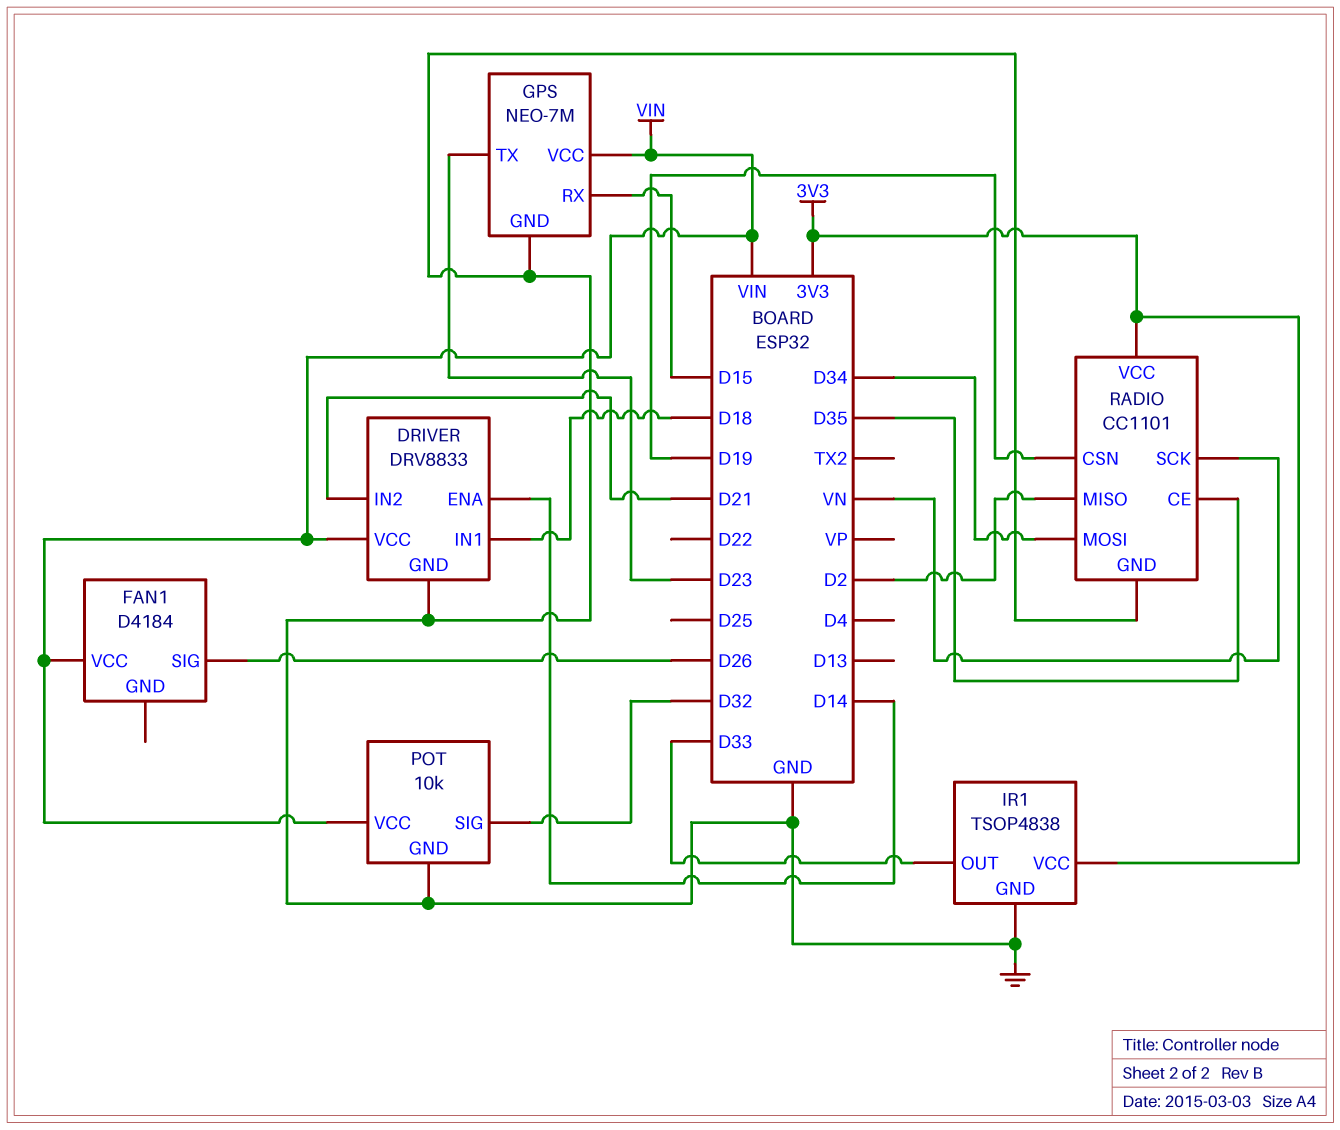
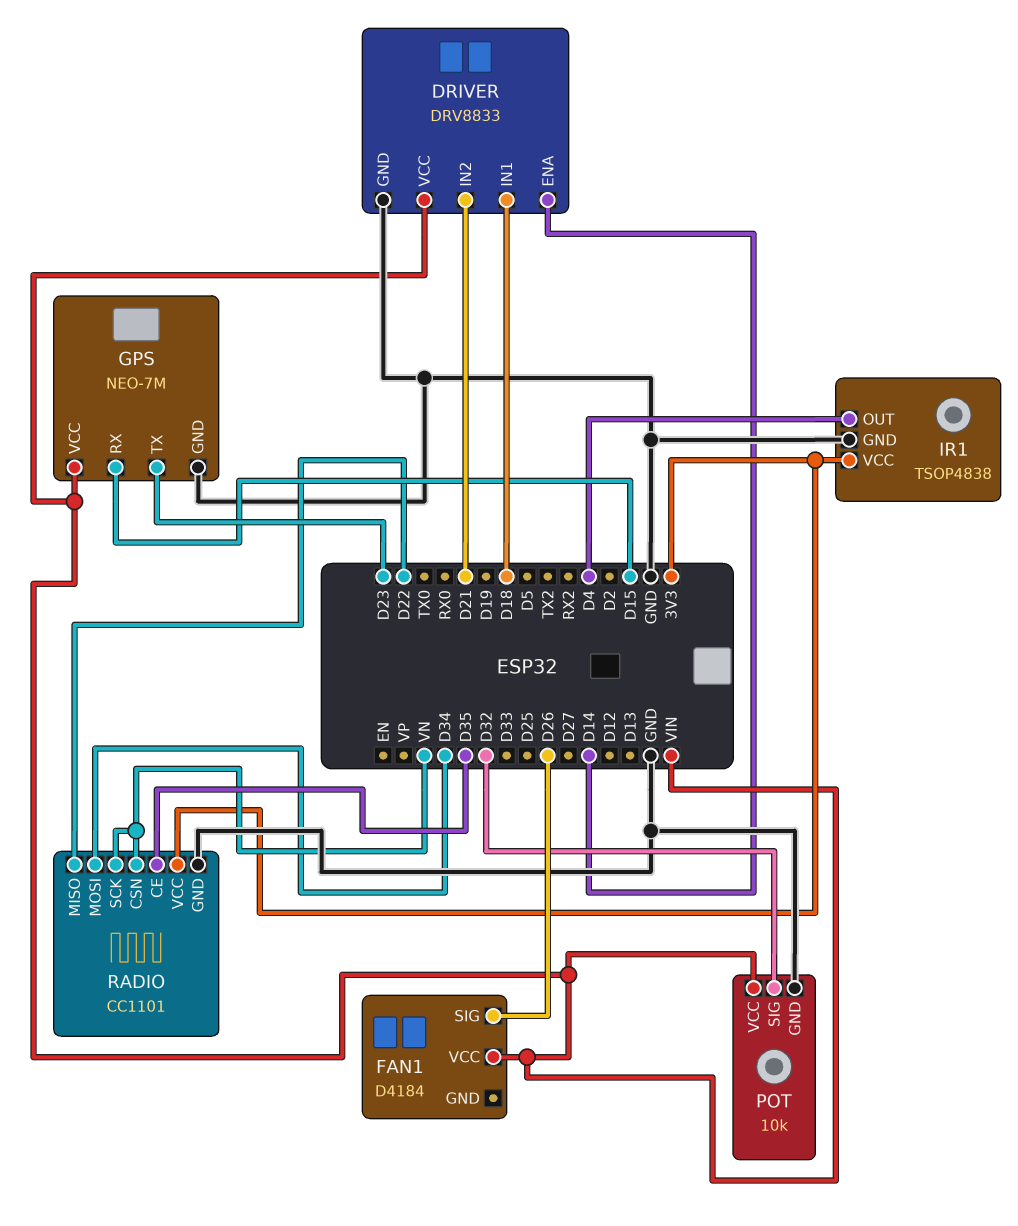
IR1 pin OUT: D33 -> D4
RADIO pin CSN: D19 -> VN
RADIO pin MISO: D2 -> D22

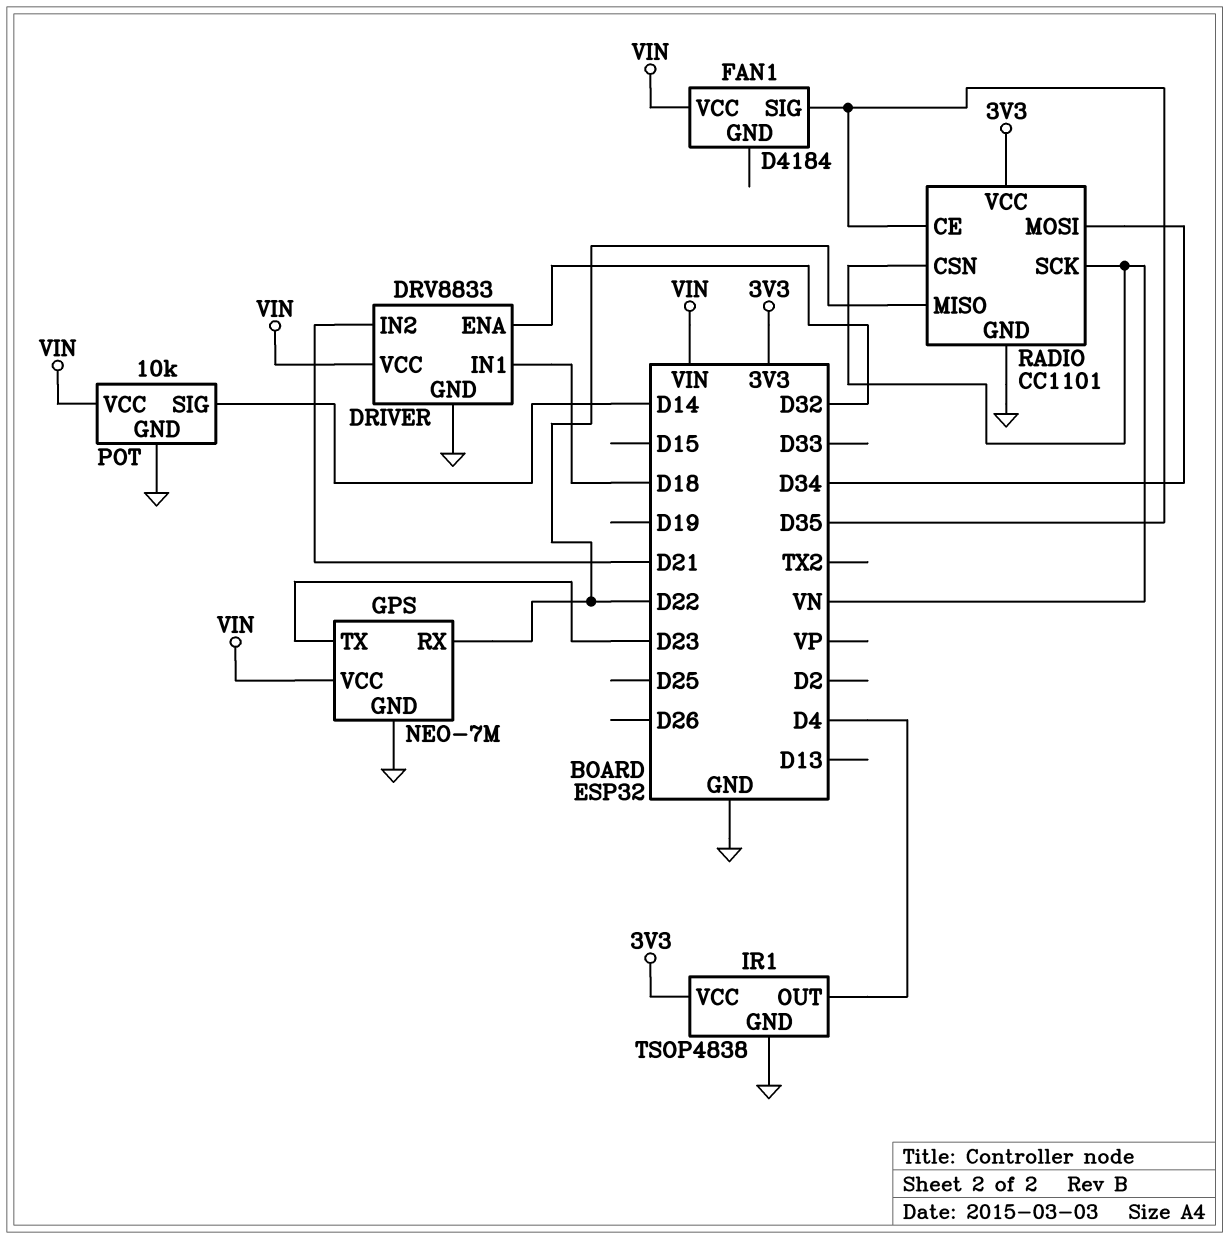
DRIVER pin ENA: D14 -> D32
FAN1 pin SIG: D26 -> D35
GPS pin RX: D15 -> D22
POT pin SIG: D32 -> D14

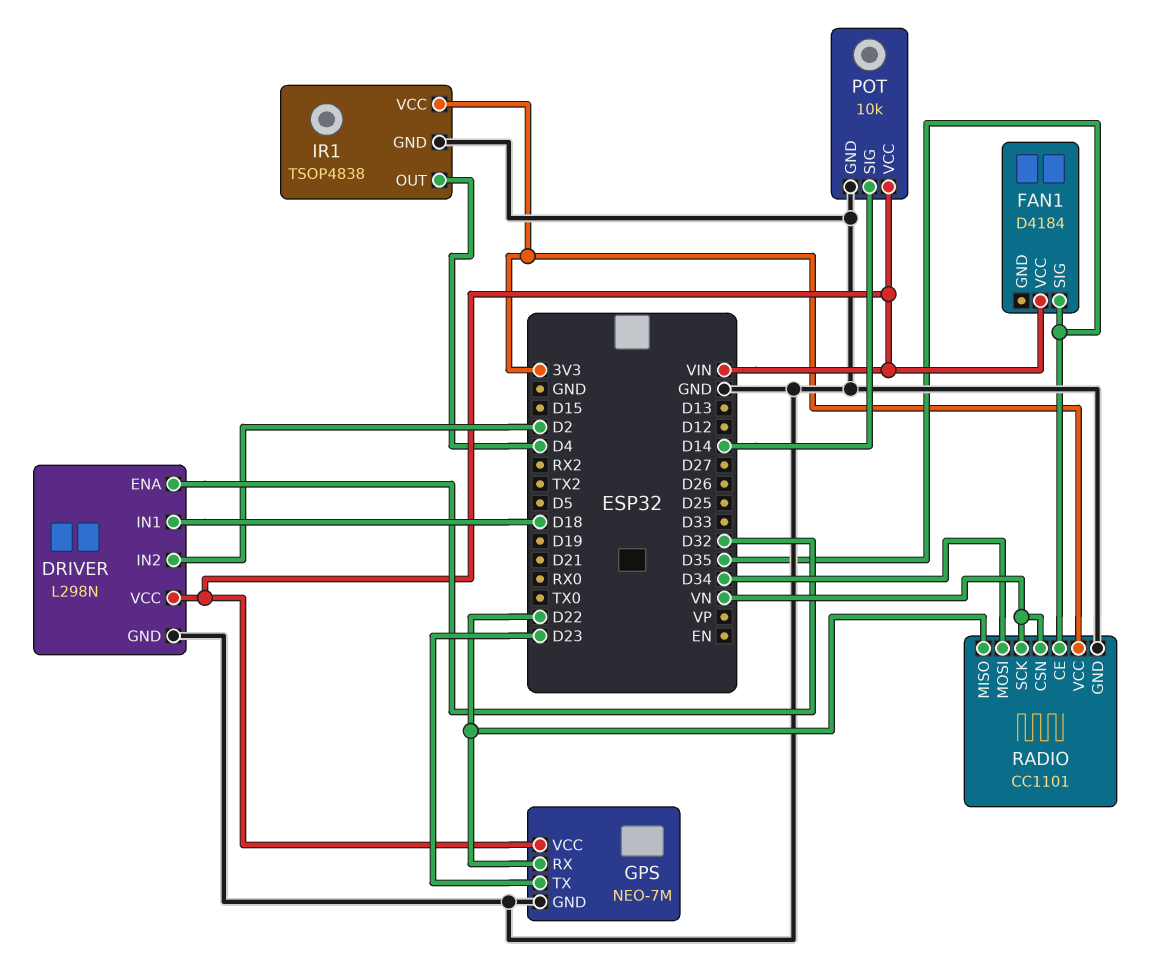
DRIVER: DRV8833 -> L298N
DRIVER pin IN2: D21 -> D2

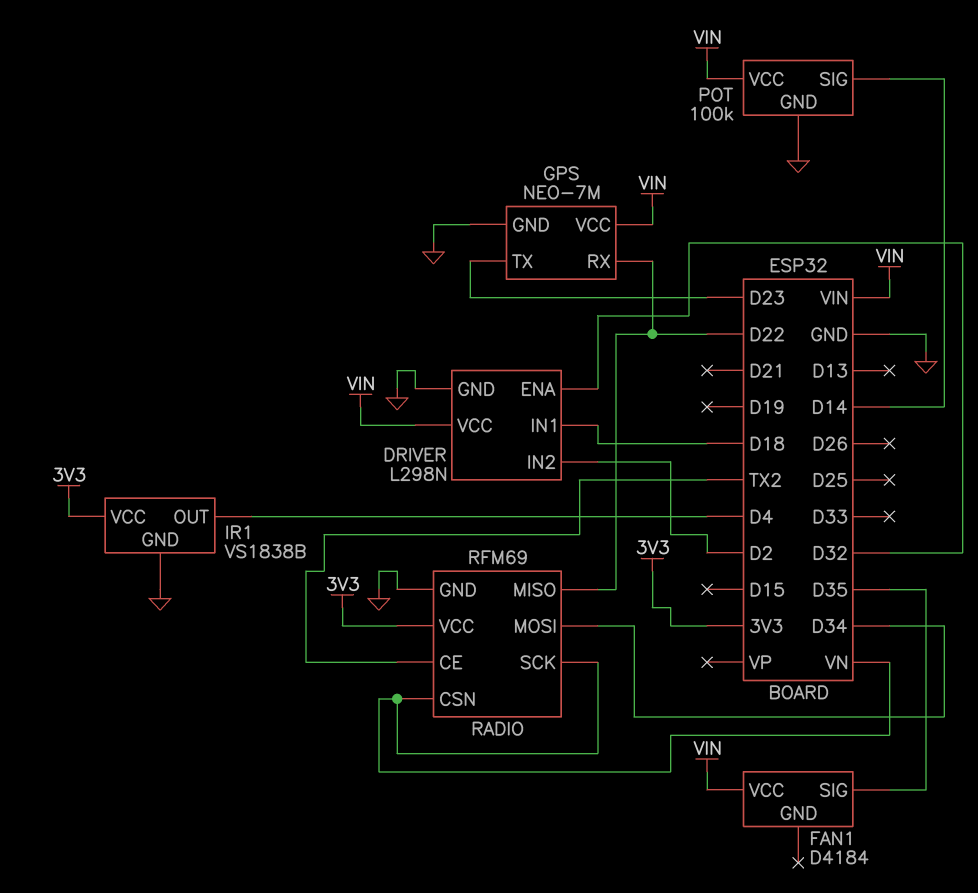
IR1: TSOP4838 -> VS1838B
POT: 10k -> 100k
RADIO: CC1101 -> RFM69
RADIO pin CE: D35 -> TX2

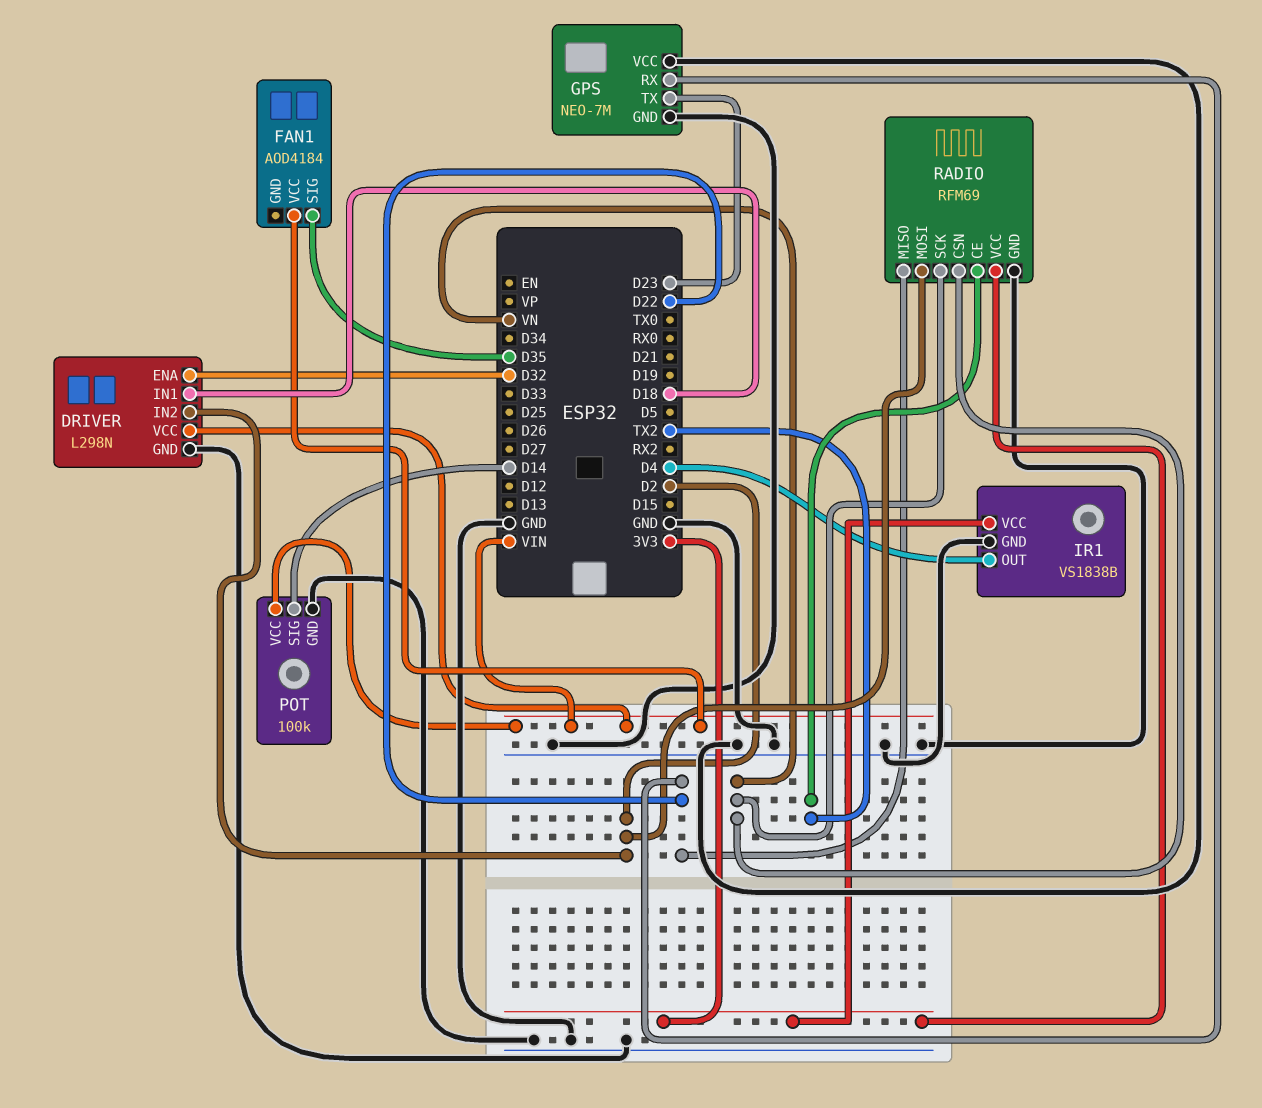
FAN1: D4184 -> AOD4184
GPS pin VCC: VIN -> GND
RADIO pin MOSI: D34 -> D2

